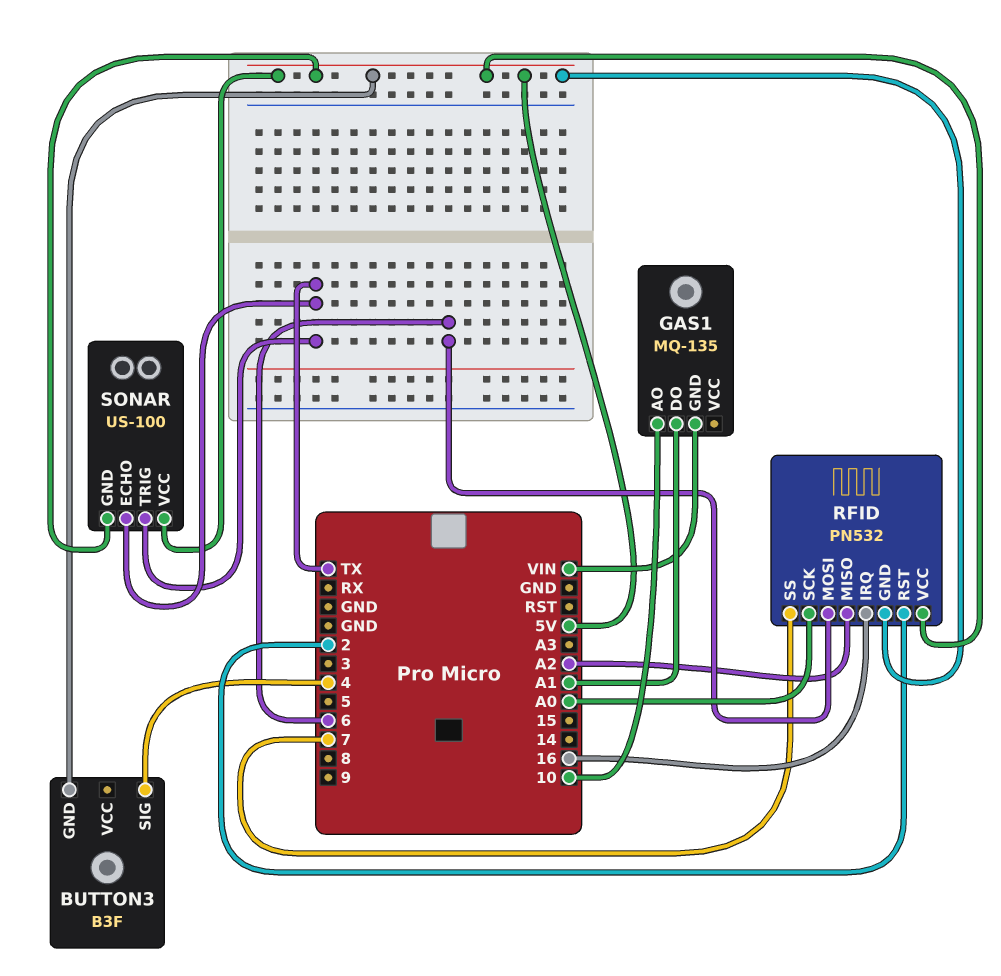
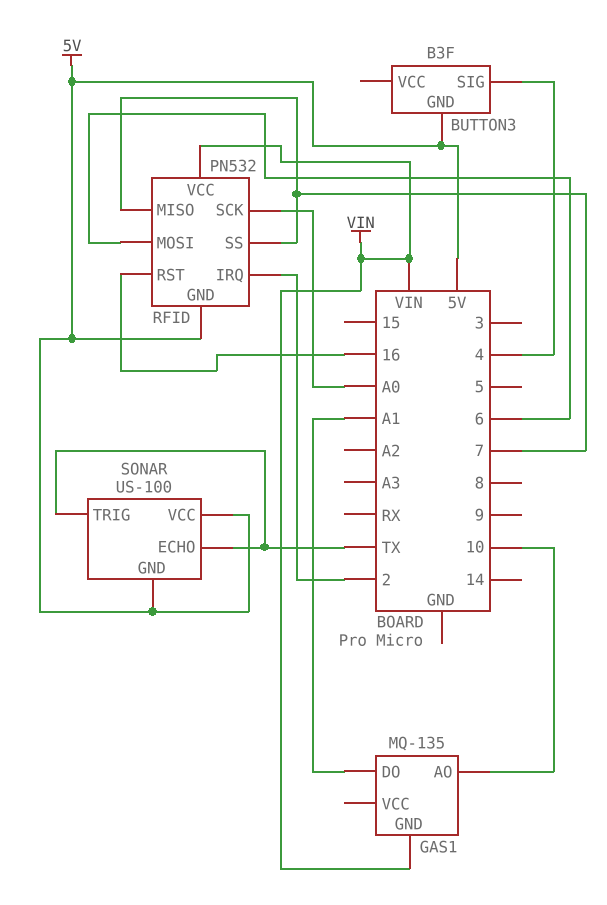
RFID pin IRQ: 16 -> 2
RFID pin MISO: A2 -> 7
RFID pin RST: 2 -> 16
RFID pin VCC: 5V -> VIN

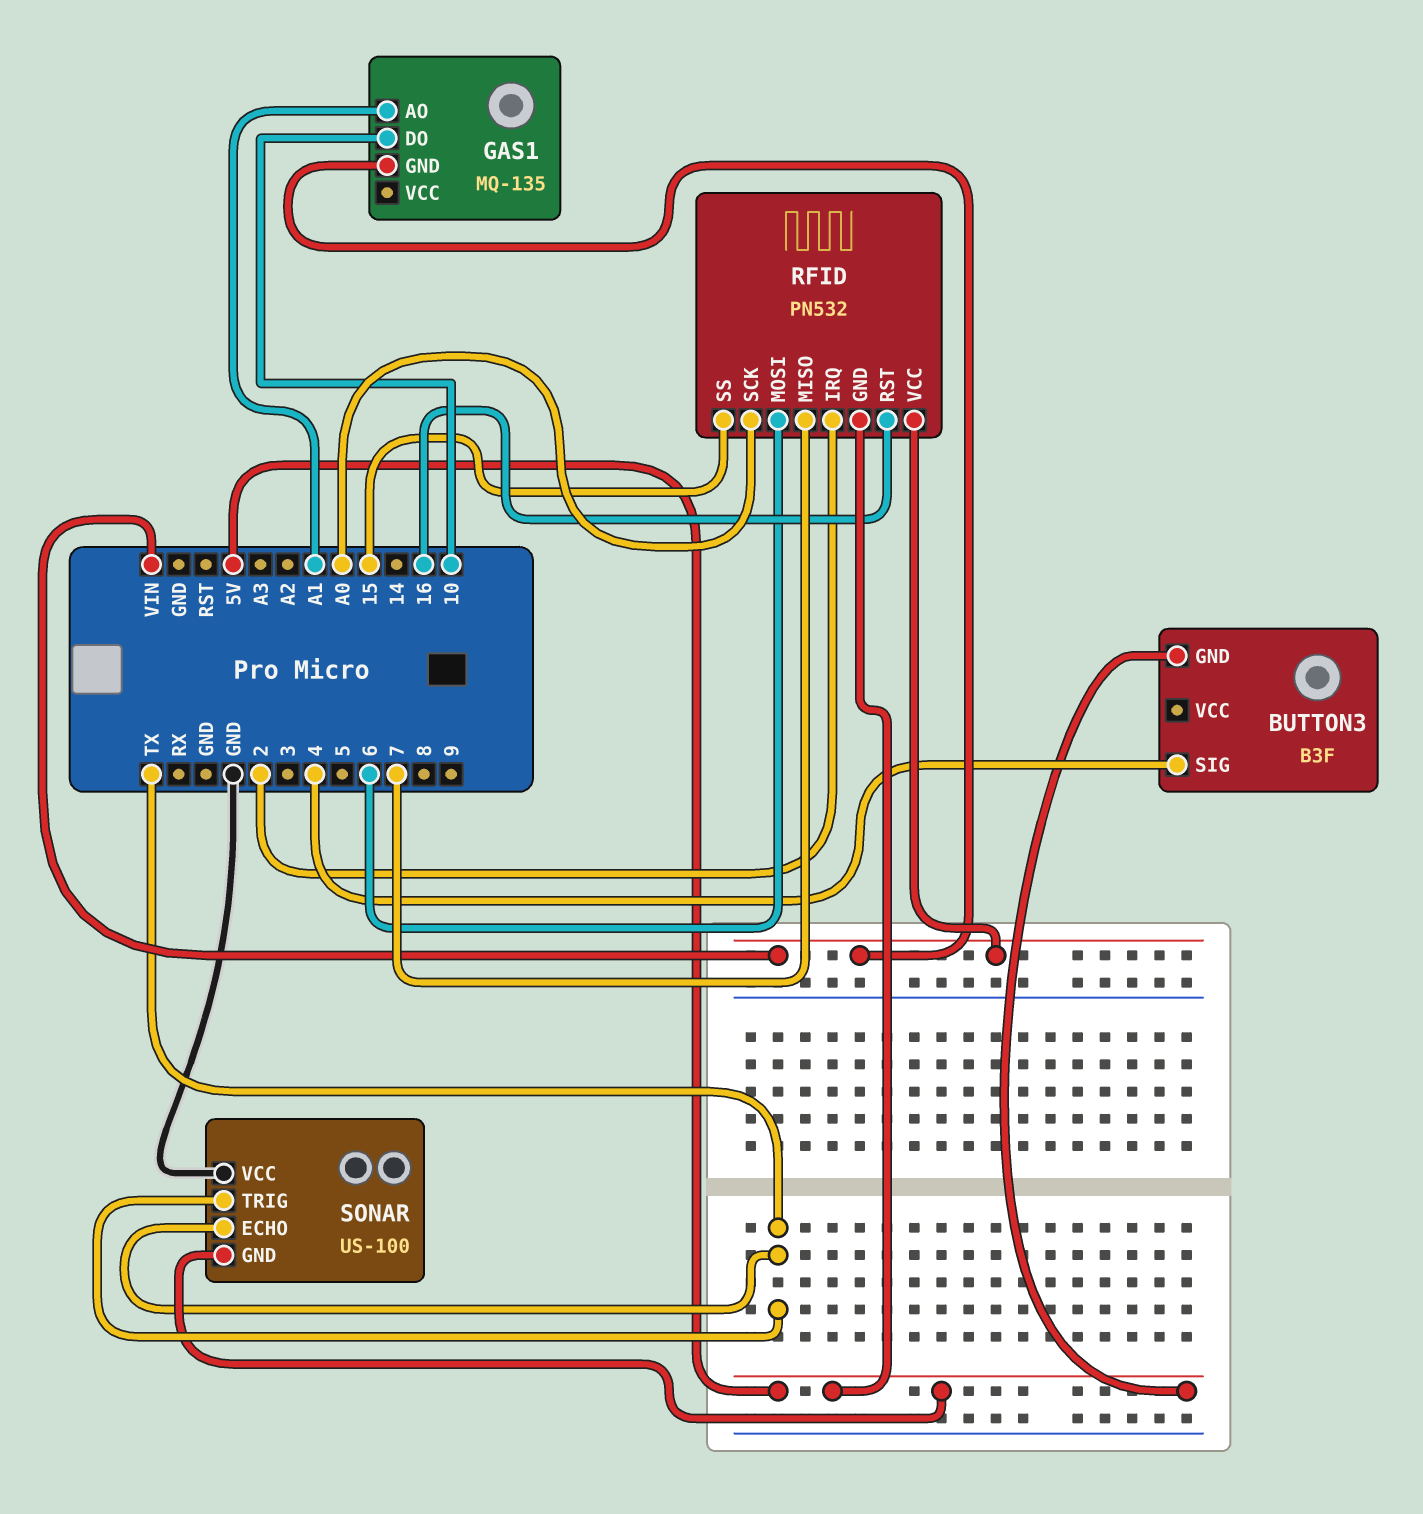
GAS1 pin AO: 10 -> A1
GAS1 pin DO: A1 -> 10
RFID pin SS: 7 -> 15
SONAR pin VCC: 5V -> GND

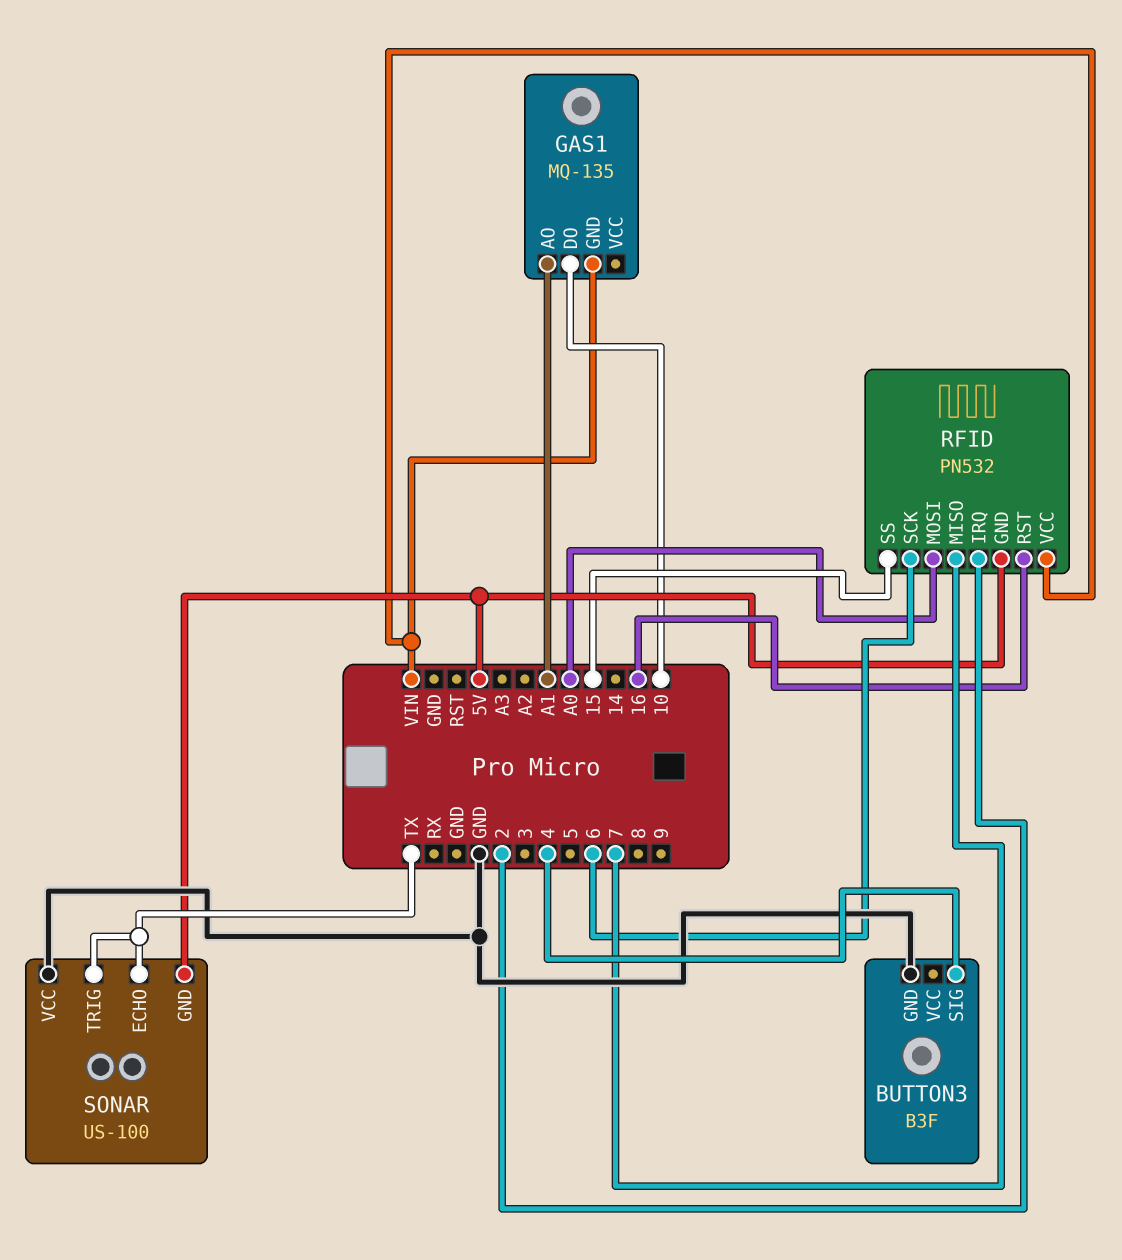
BUTTON3 pin GND: 5V -> GND
RFID pin MOSI: 6 -> A0
RFID pin SCK: A0 -> 6

